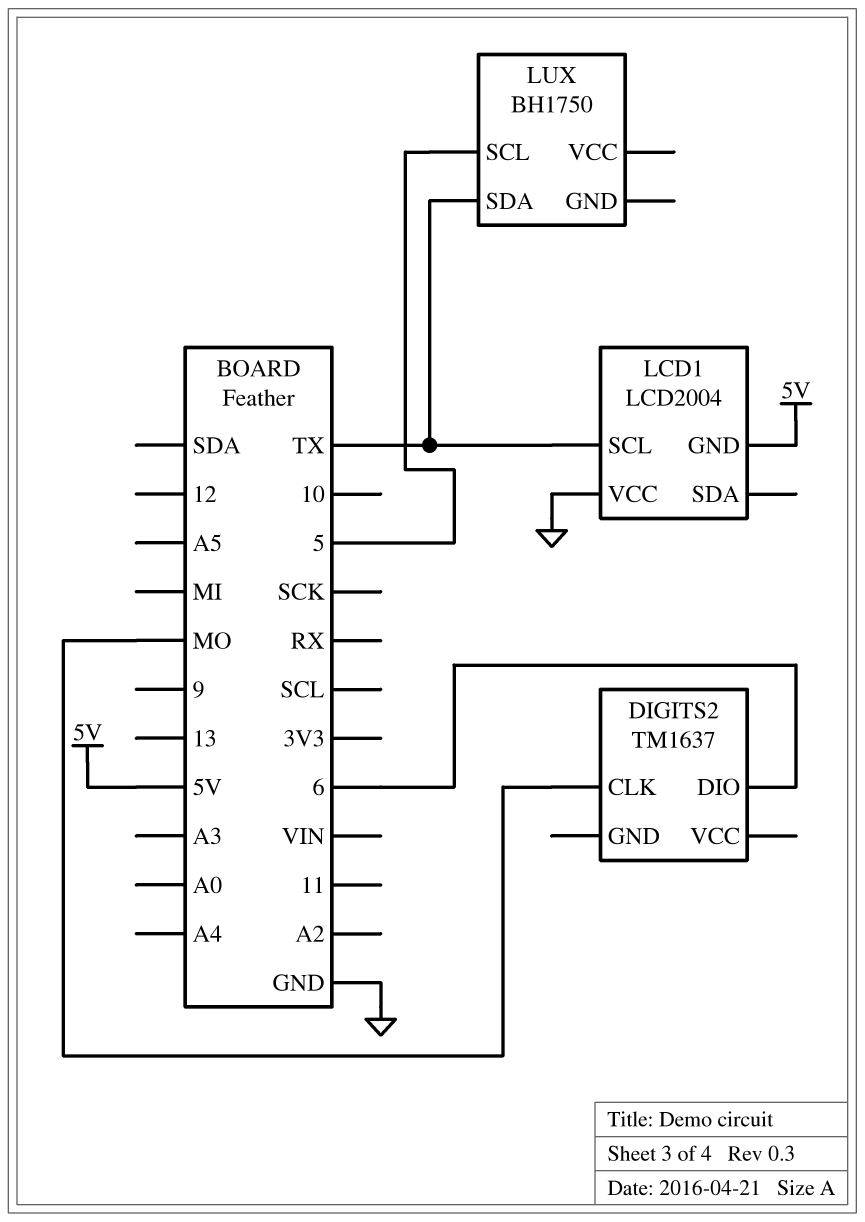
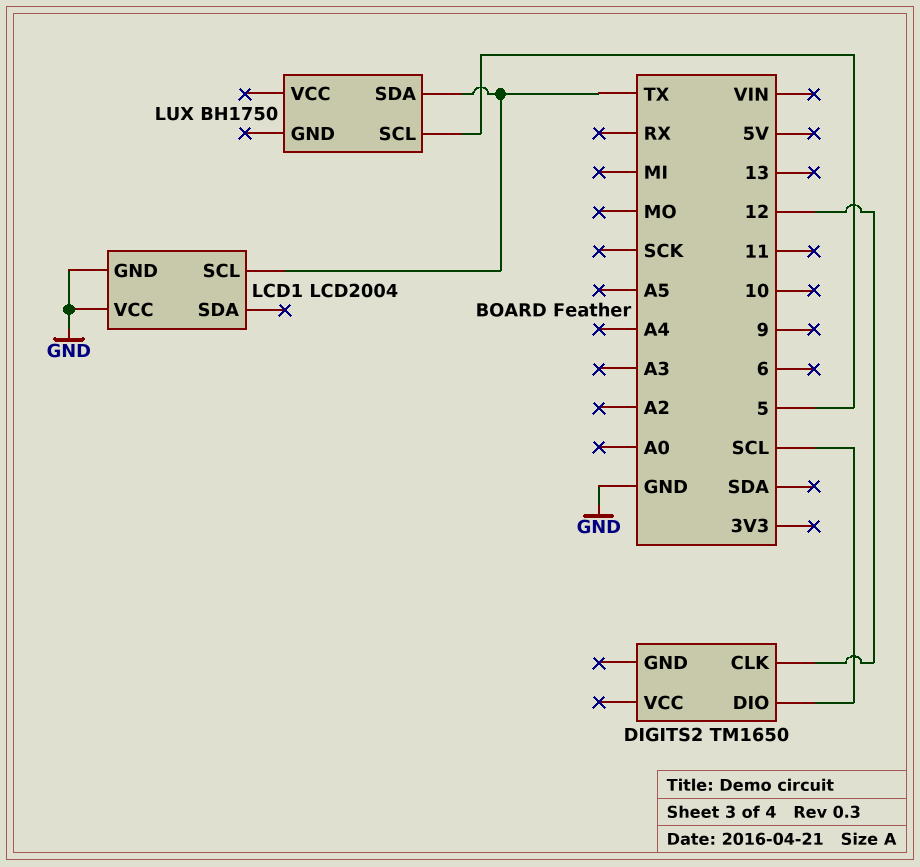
DIGITS2: TM1637 -> TM1650
DIGITS2 pin CLK: MO -> 12
DIGITS2 pin DIO: 6 -> SCL
LCD1 pin GND: 5V -> GND

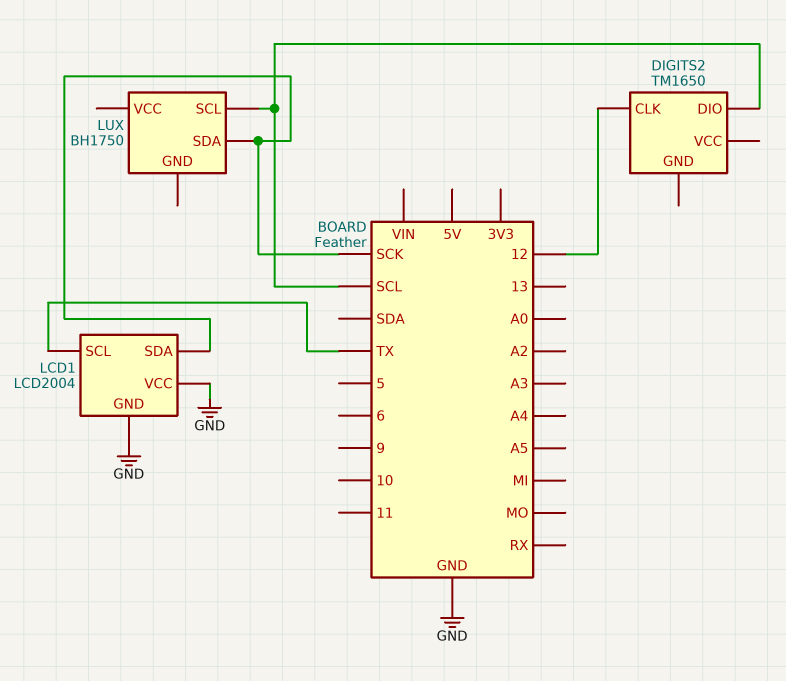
LCD1 pin SDA: none -> SCK
LUX pin SCL: 5 -> SCL
LUX pin SDA: TX -> SCK

